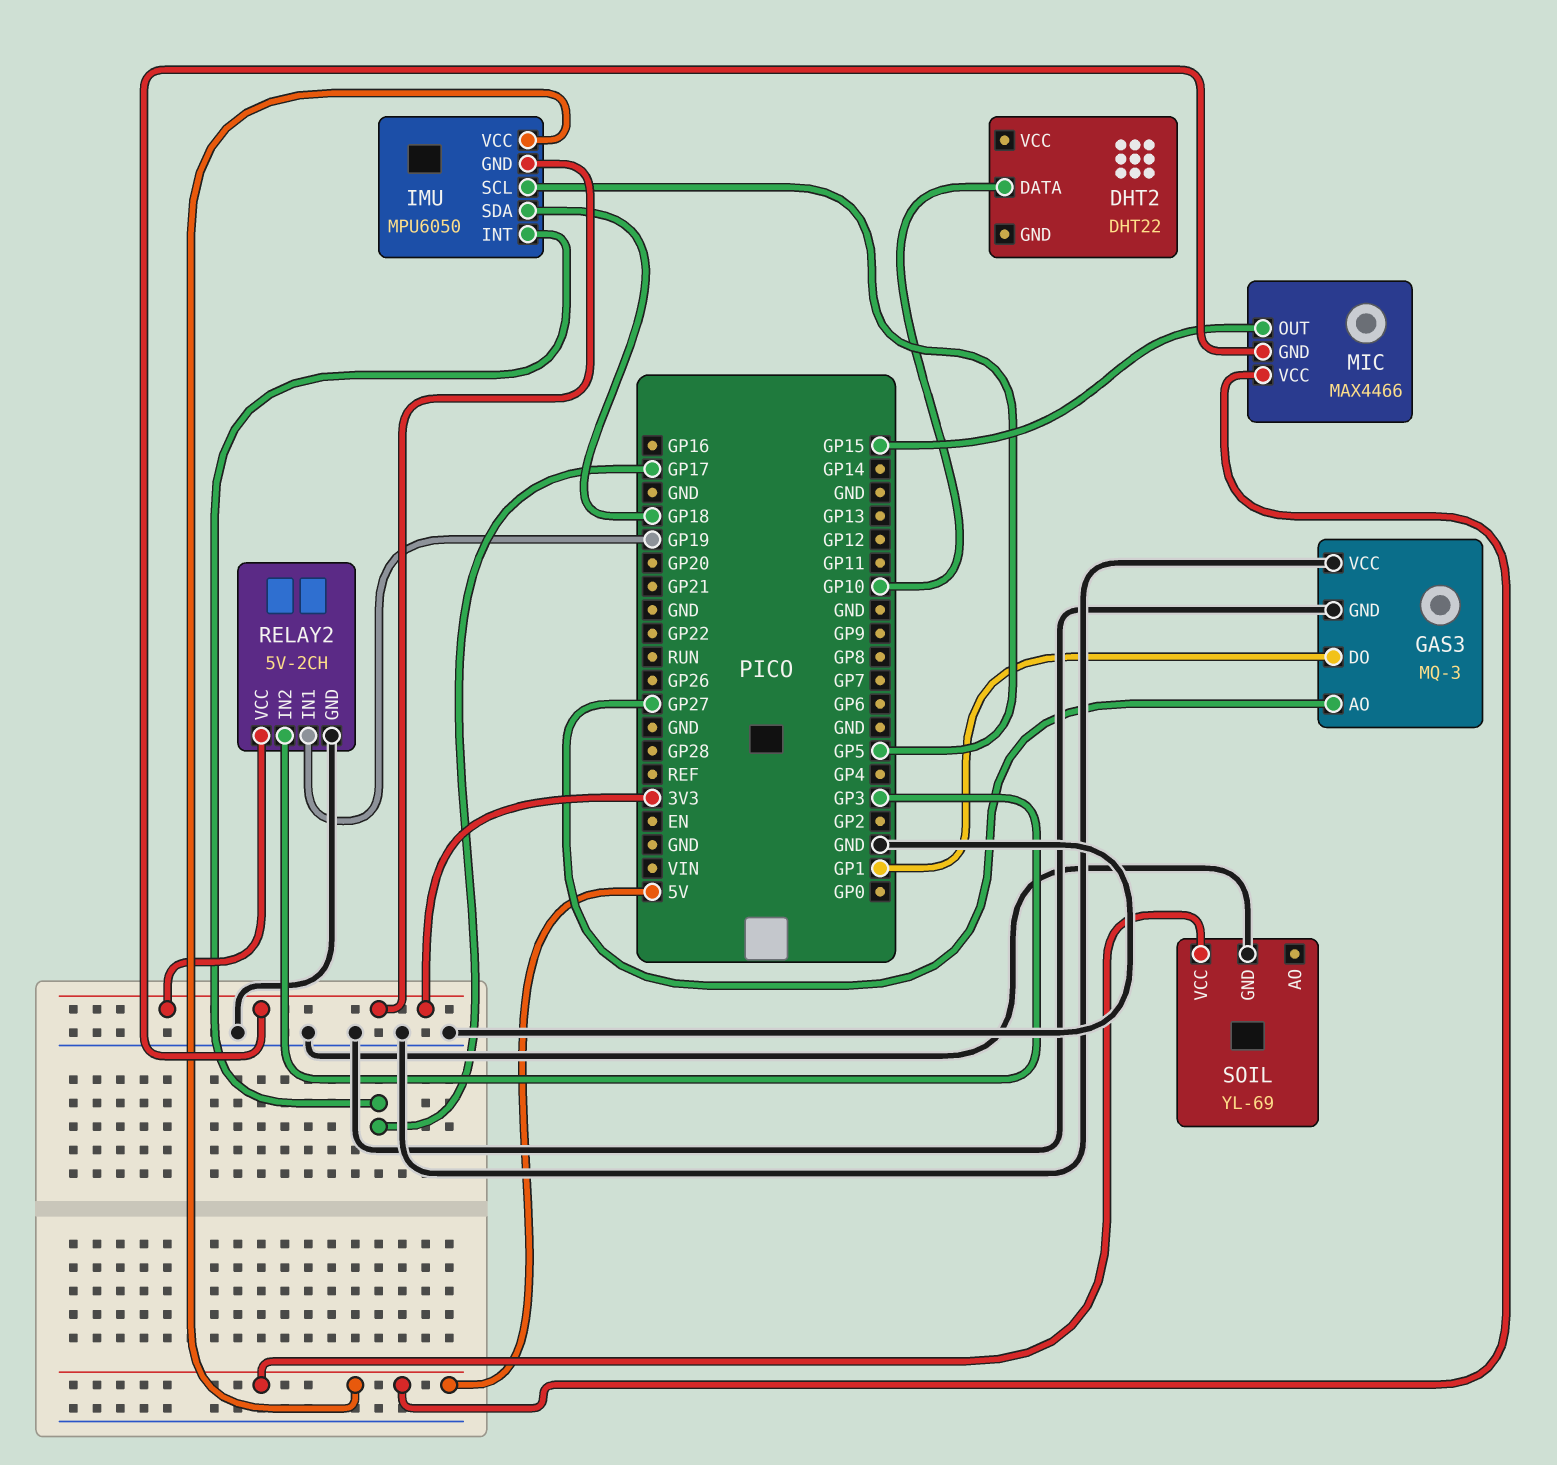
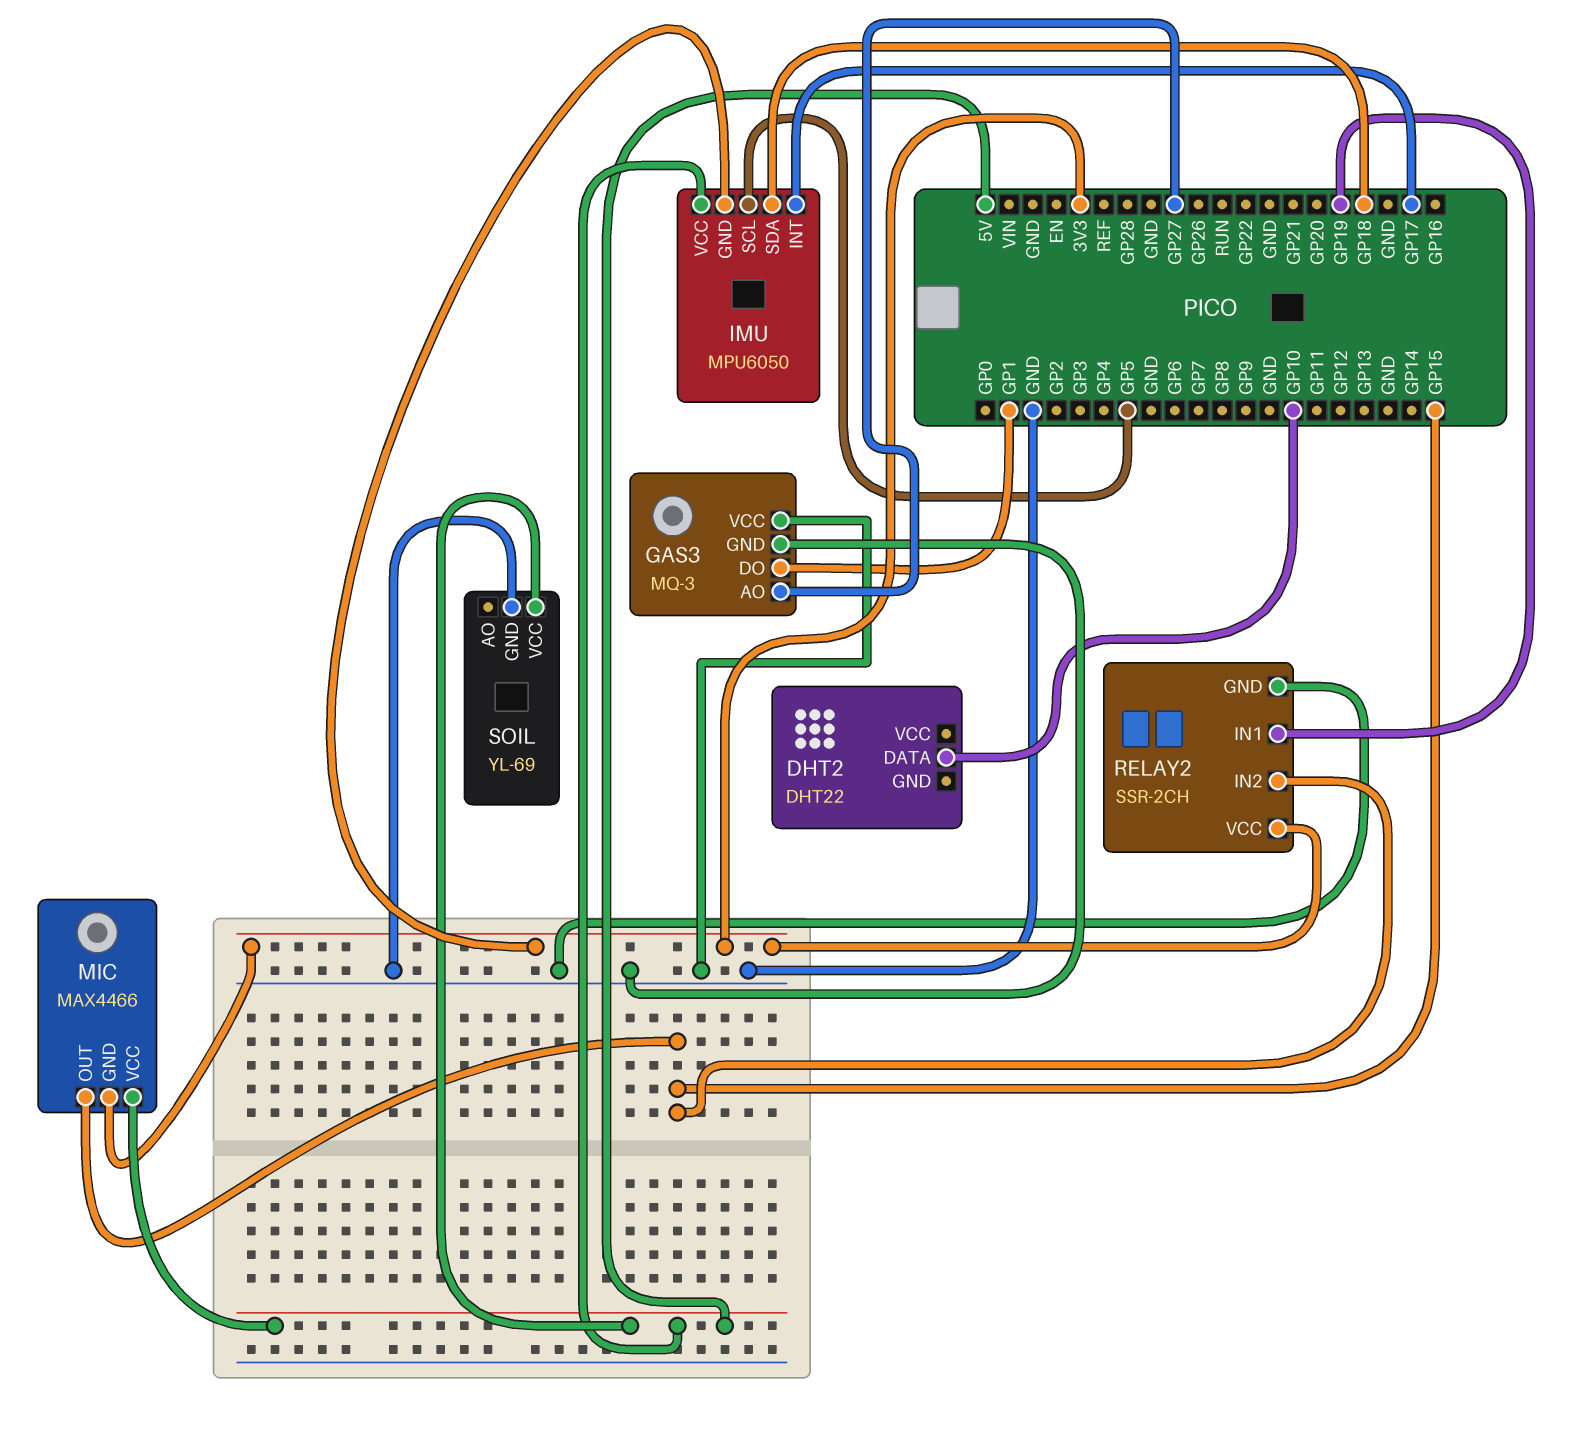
RELAY2: 5V-2CH -> SSR-2CH
RELAY2 pin IN2: GP3 -> GP15

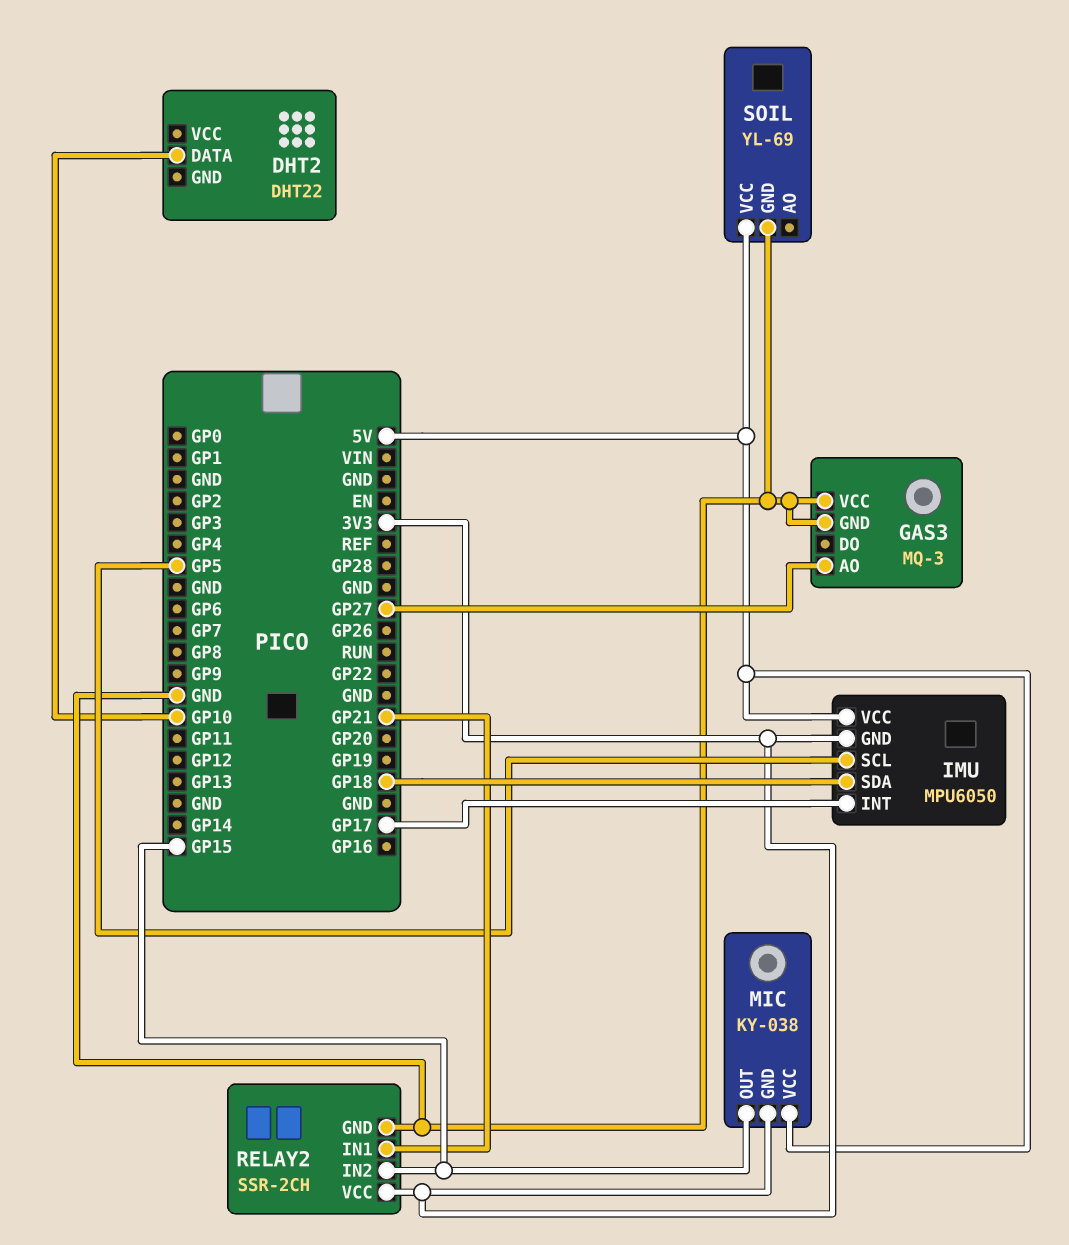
GAS3 pin DO: GP1 -> none
MIC: MAX4466 -> KY-038
RELAY2 pin IN1: GP19 -> GP21

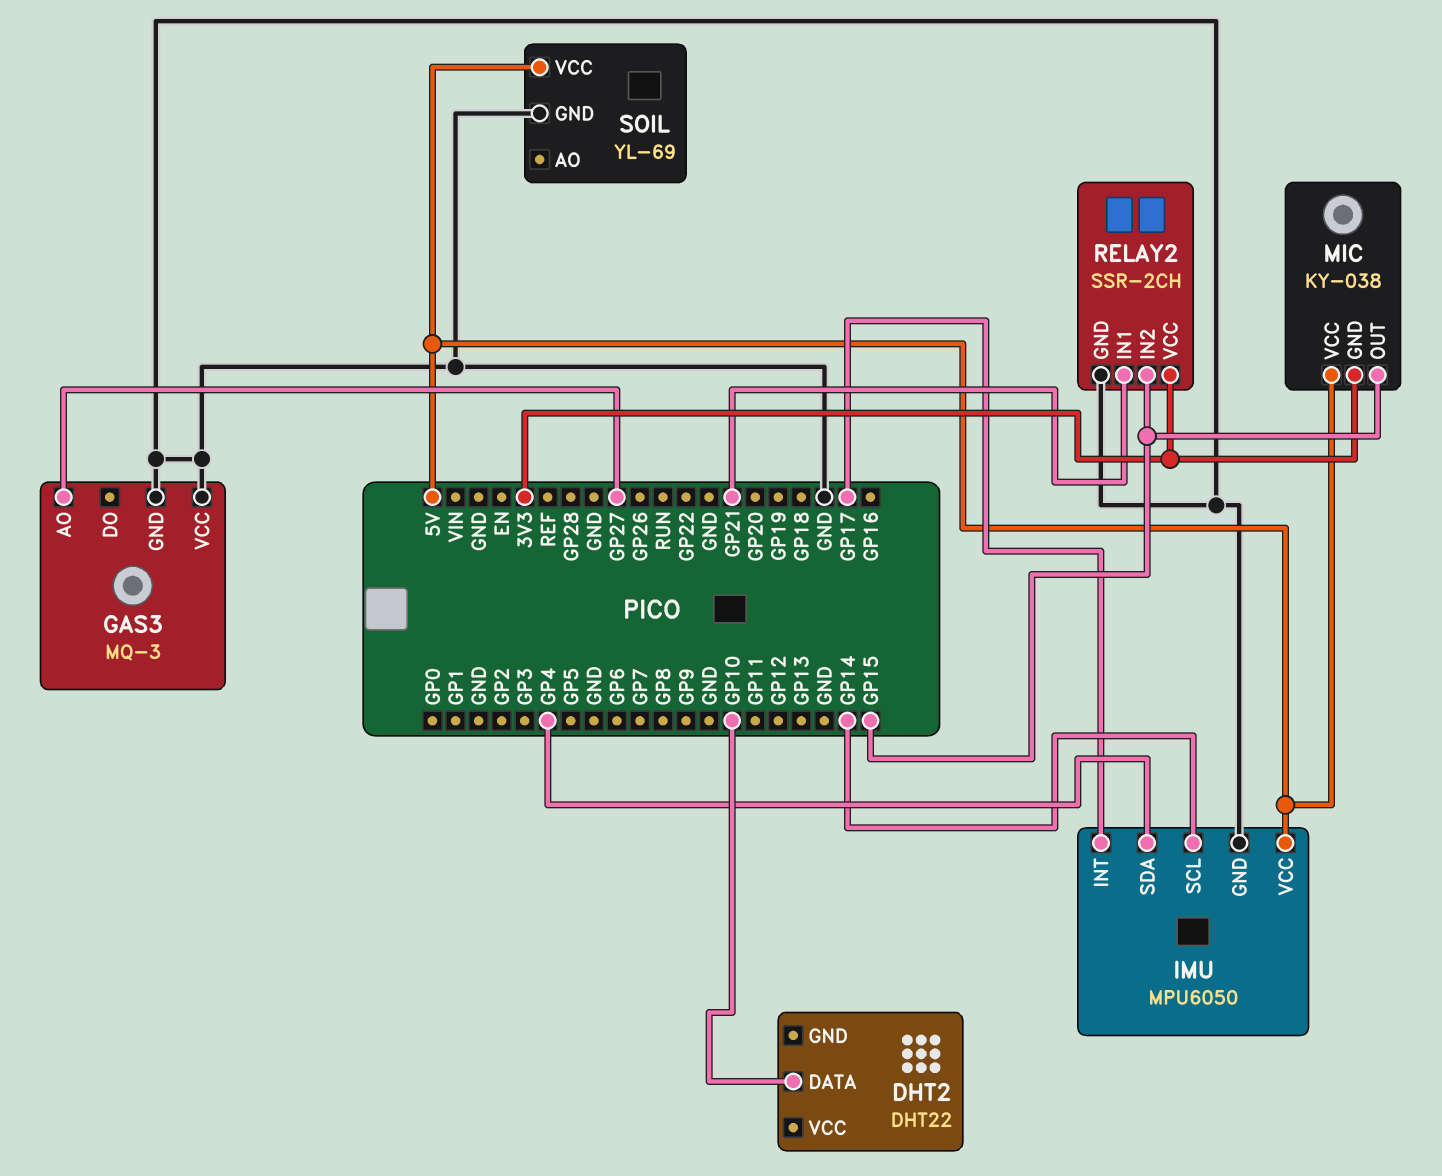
IMU pin GND: 3V3 -> GND
IMU pin SCL: GP5 -> GP14
IMU pin SDA: GP18 -> GP4

